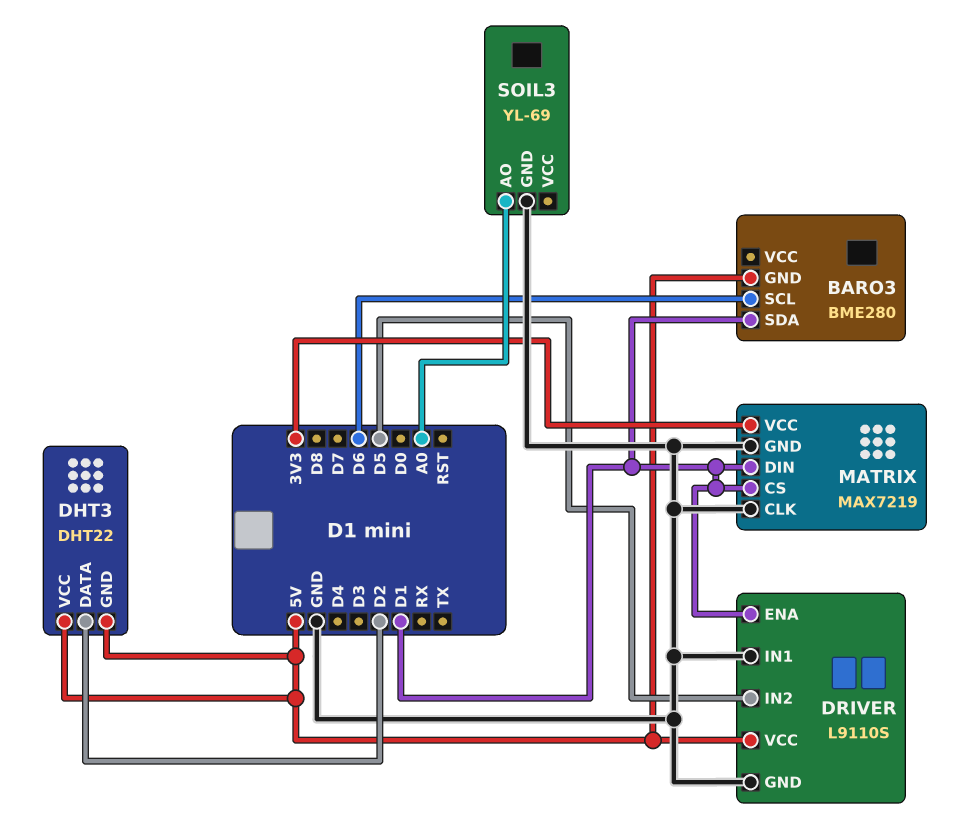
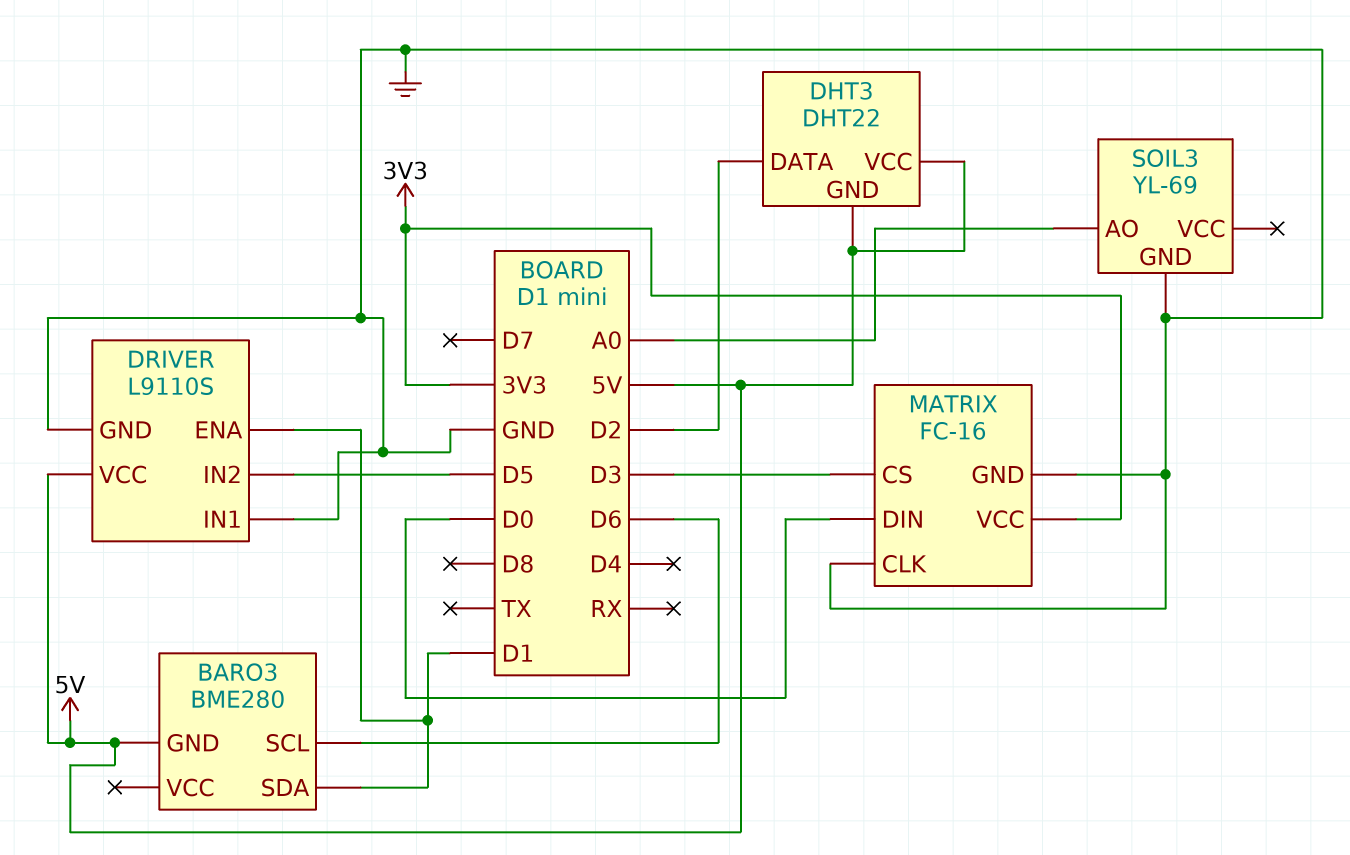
MATRIX: MAX7219 -> FC-16
MATRIX pin CS: D1 -> D3
MATRIX pin DIN: D1 -> D0

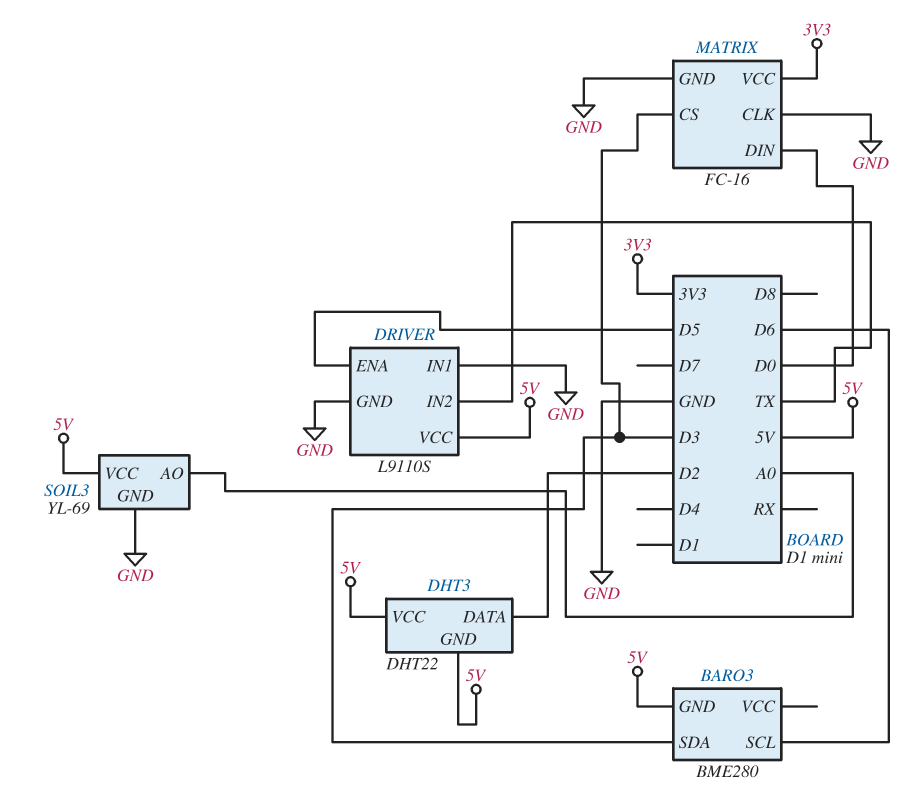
BARO3 pin SDA: D1 -> D3
DRIVER pin ENA: D1 -> D5
DRIVER pin IN2: D5 -> TX
SOIL3 pin VCC: none -> 5V

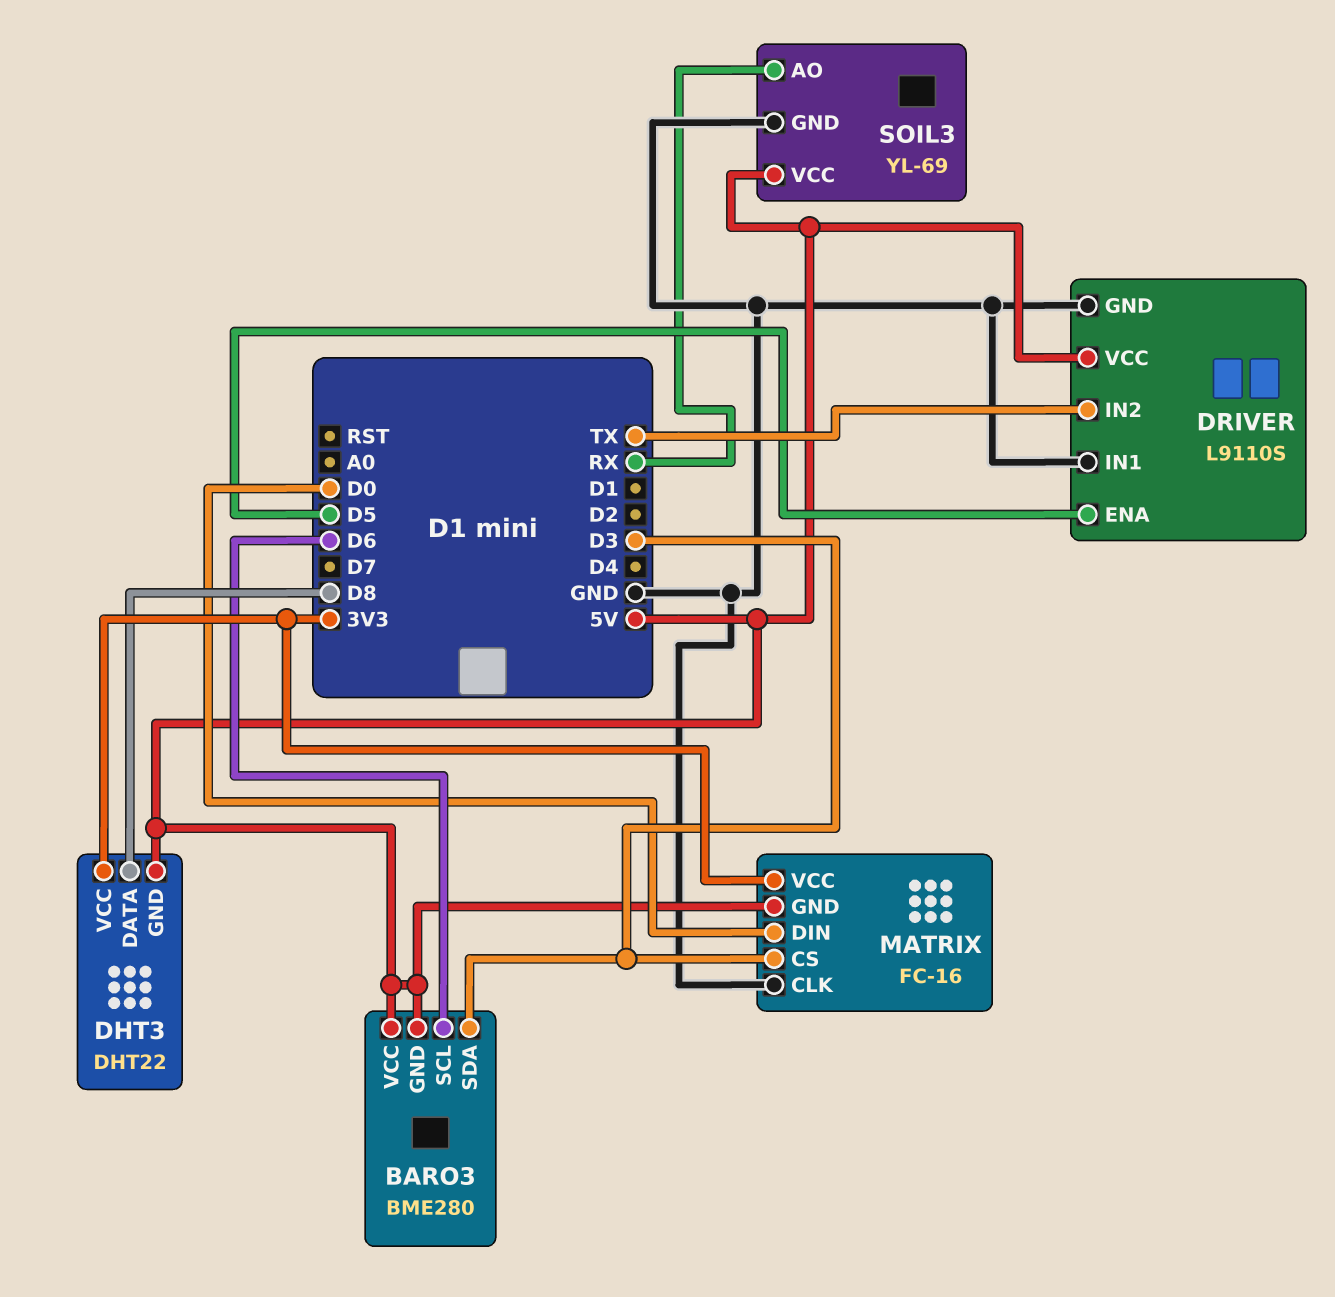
BARO3 pin VCC: none -> 5V
DHT3 pin DATA: D2 -> D8
DHT3 pin VCC: 5V -> 3V3
MATRIX pin GND: GND -> 5V
SOIL3 pin AO: A0 -> RX

